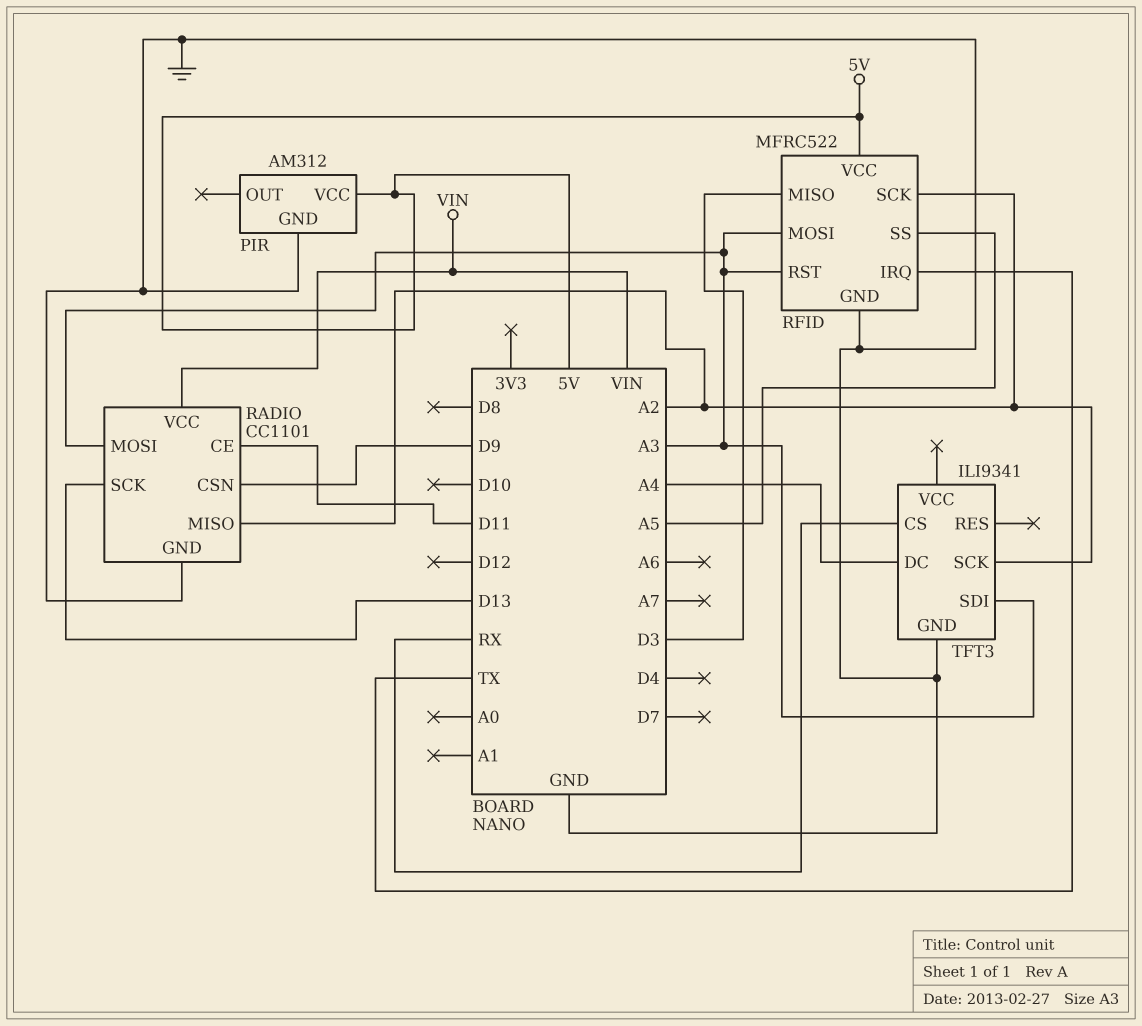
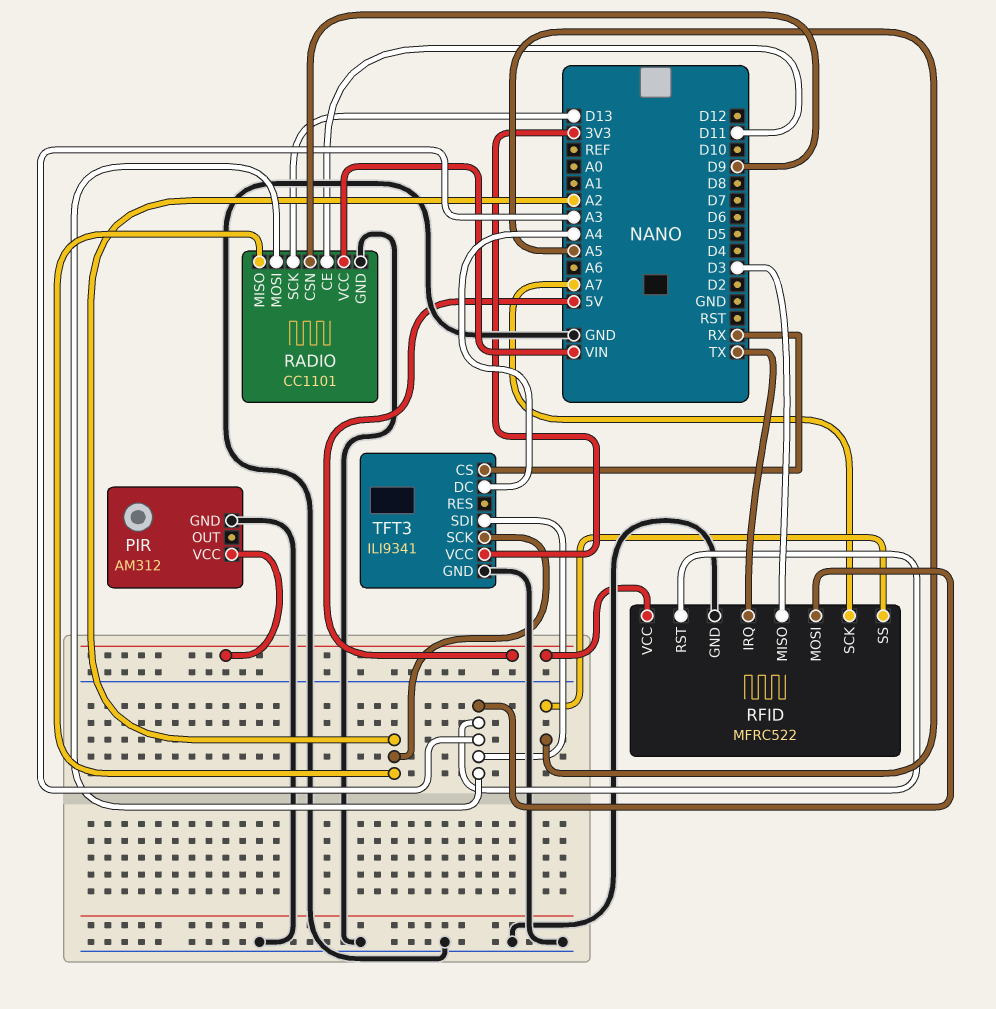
RFID pin SCK: A2 -> A7
TFT3 pin VCC: none -> 3V3

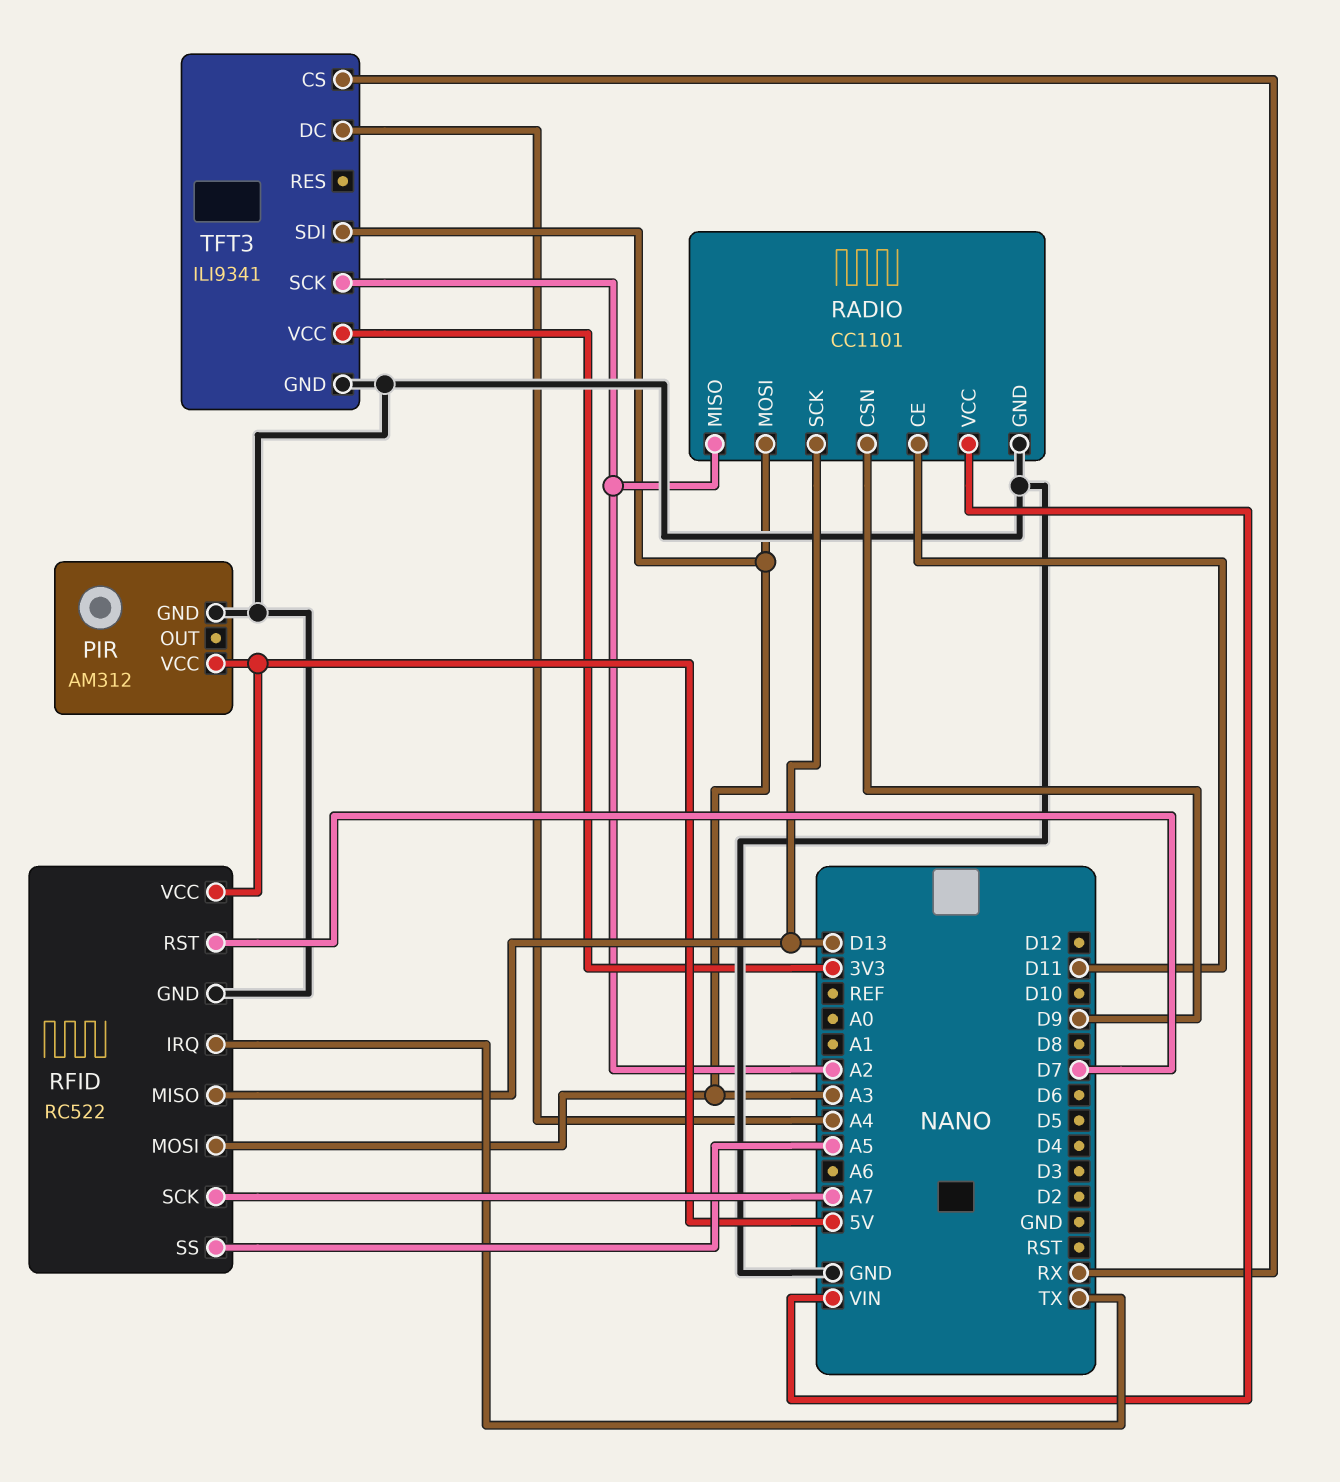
RFID: MFRC522 -> RC522
RFID pin MISO: D3 -> D13
RFID pin RST: A3 -> D7

